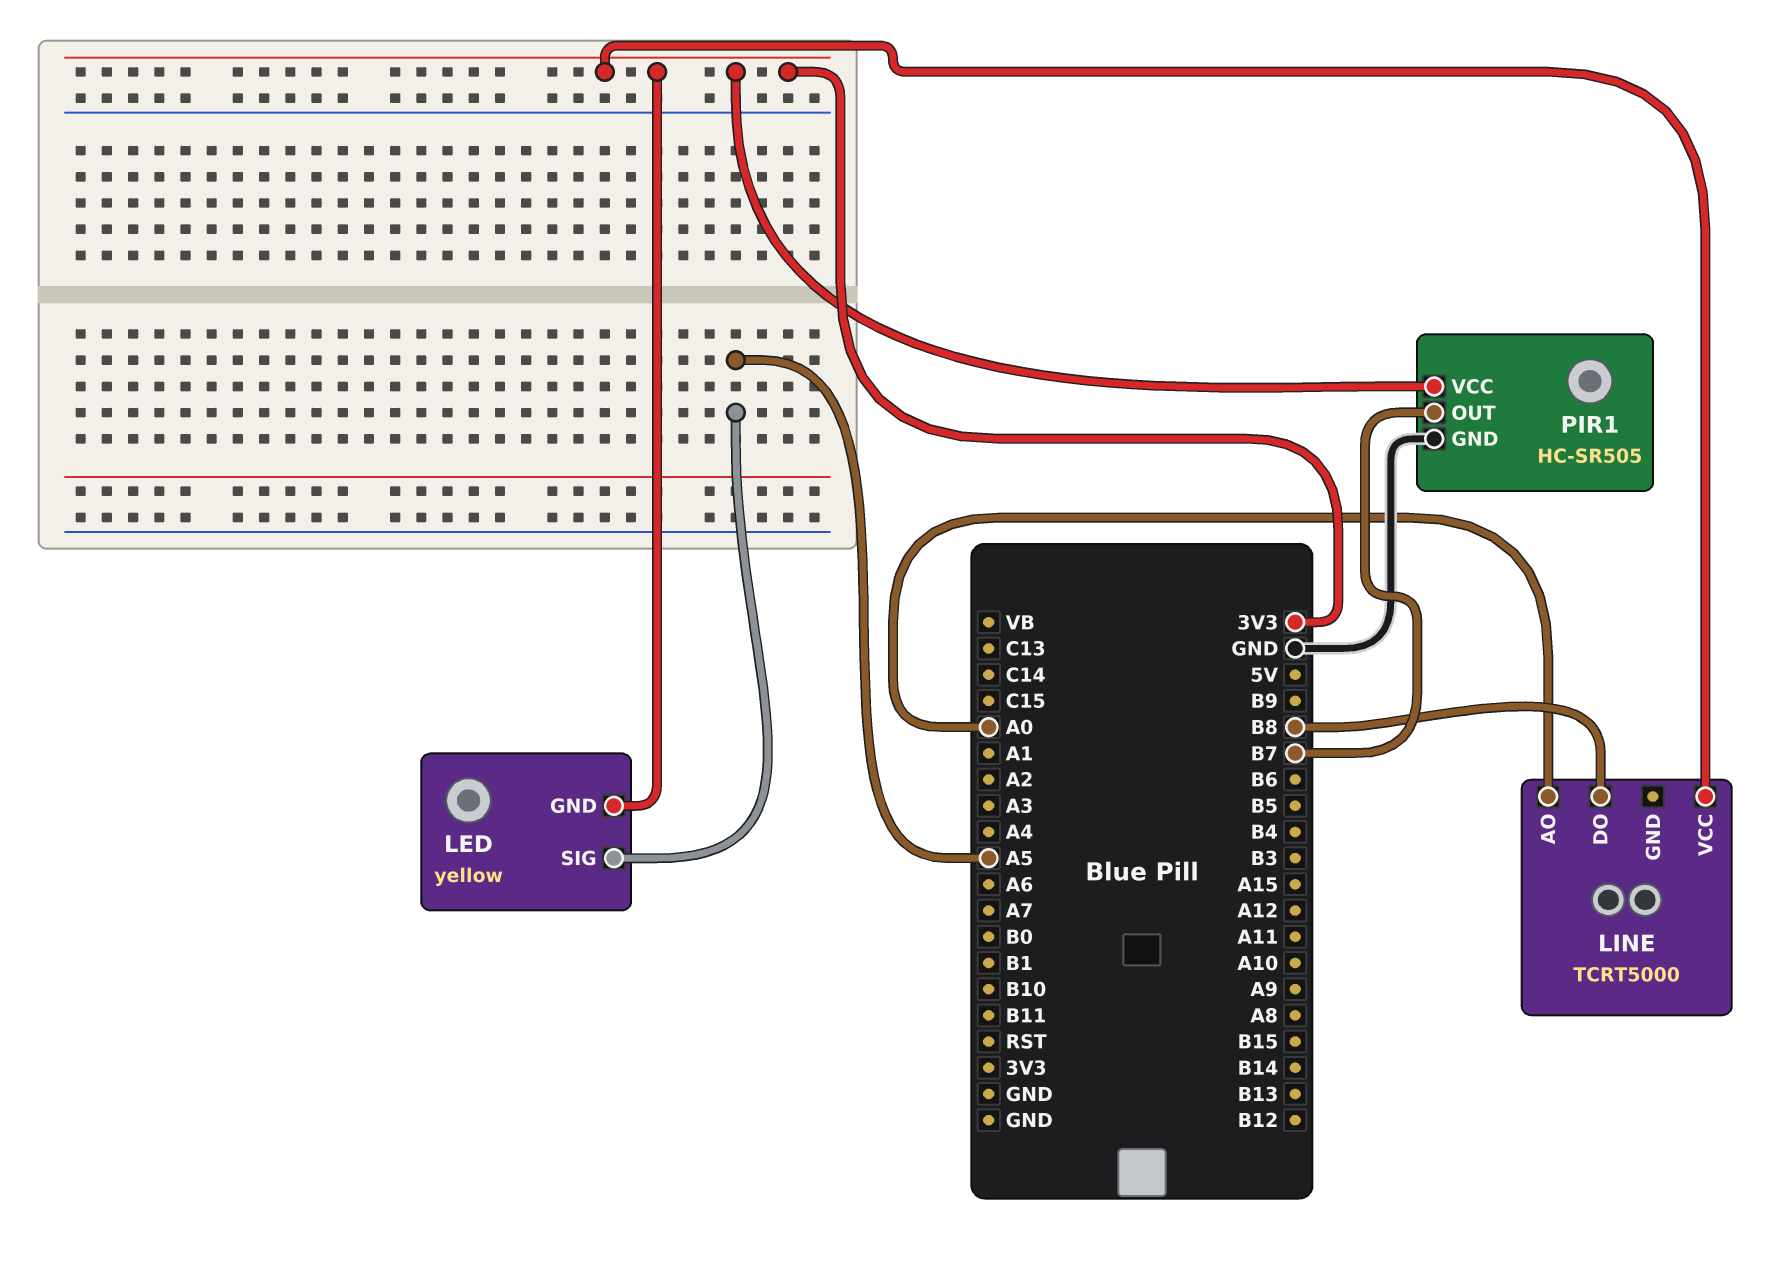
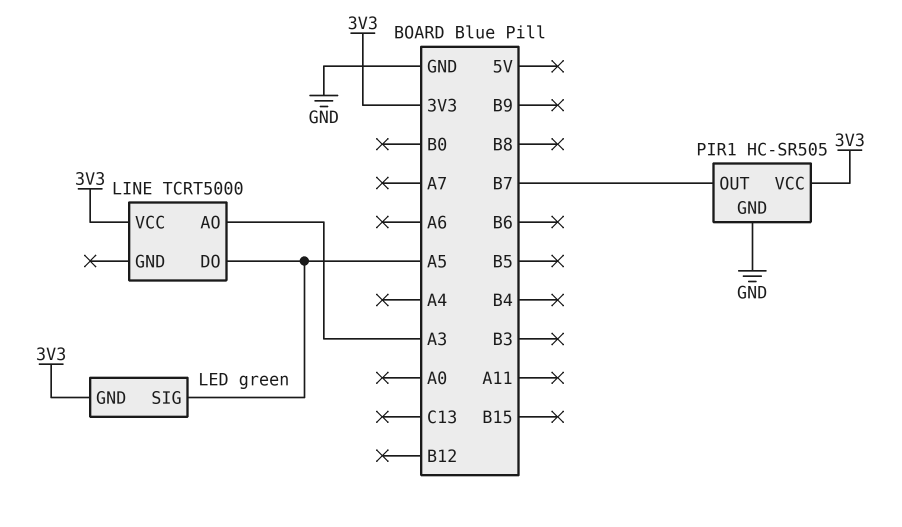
LED: yellow -> green
LINE pin AO: A0 -> A3
LINE pin DO: B8 -> A5

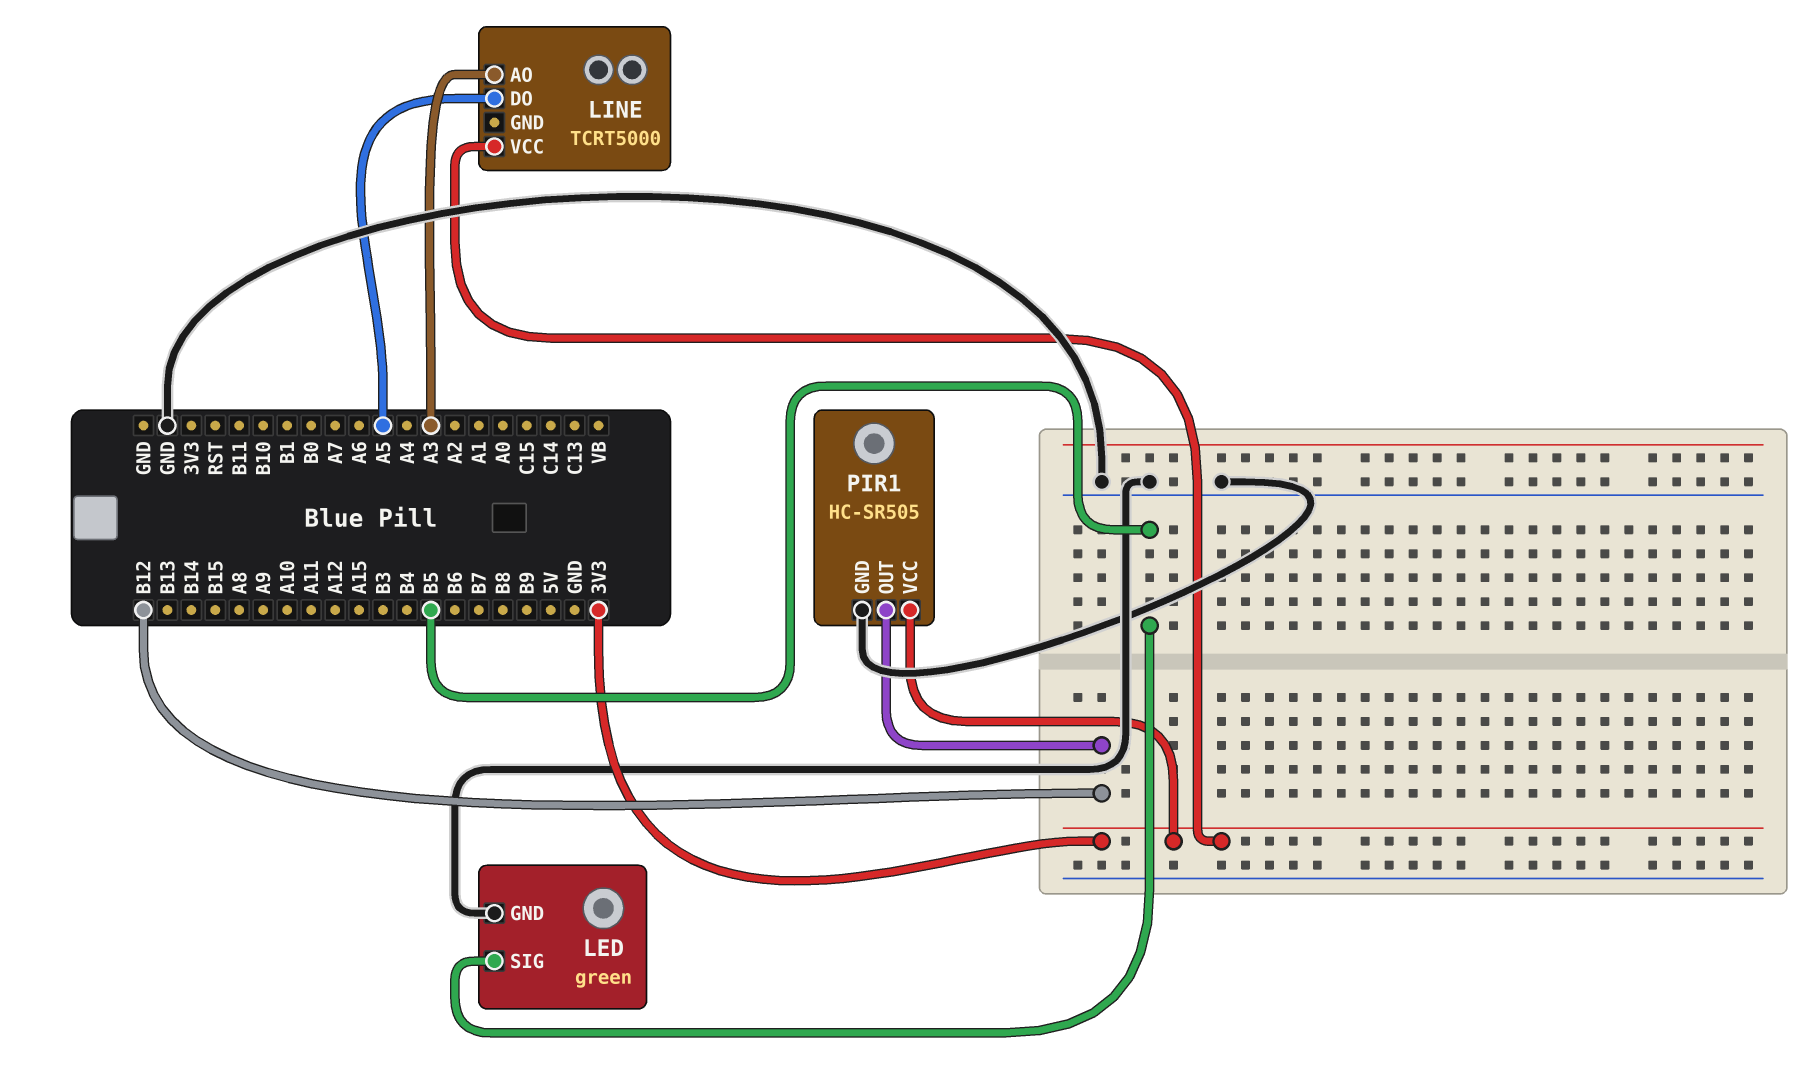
LED pin GND: 3V3 -> GND
LED pin SIG: A5 -> B5
PIR1 pin OUT: B7 -> B12

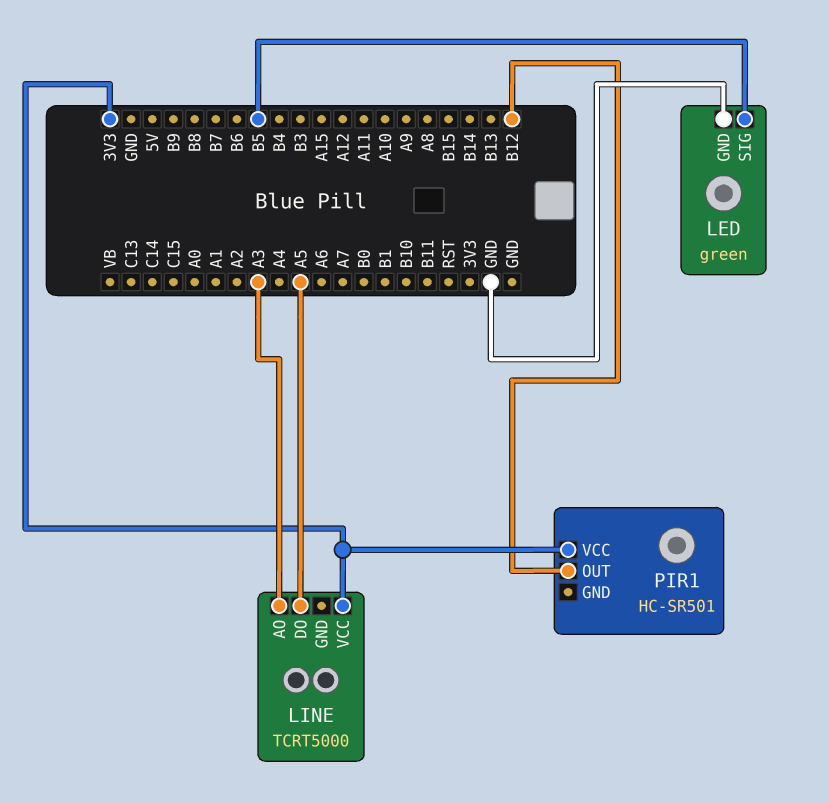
PIR1: HC-SR505 -> HC-SR501
PIR1 pin GND: GND -> none

